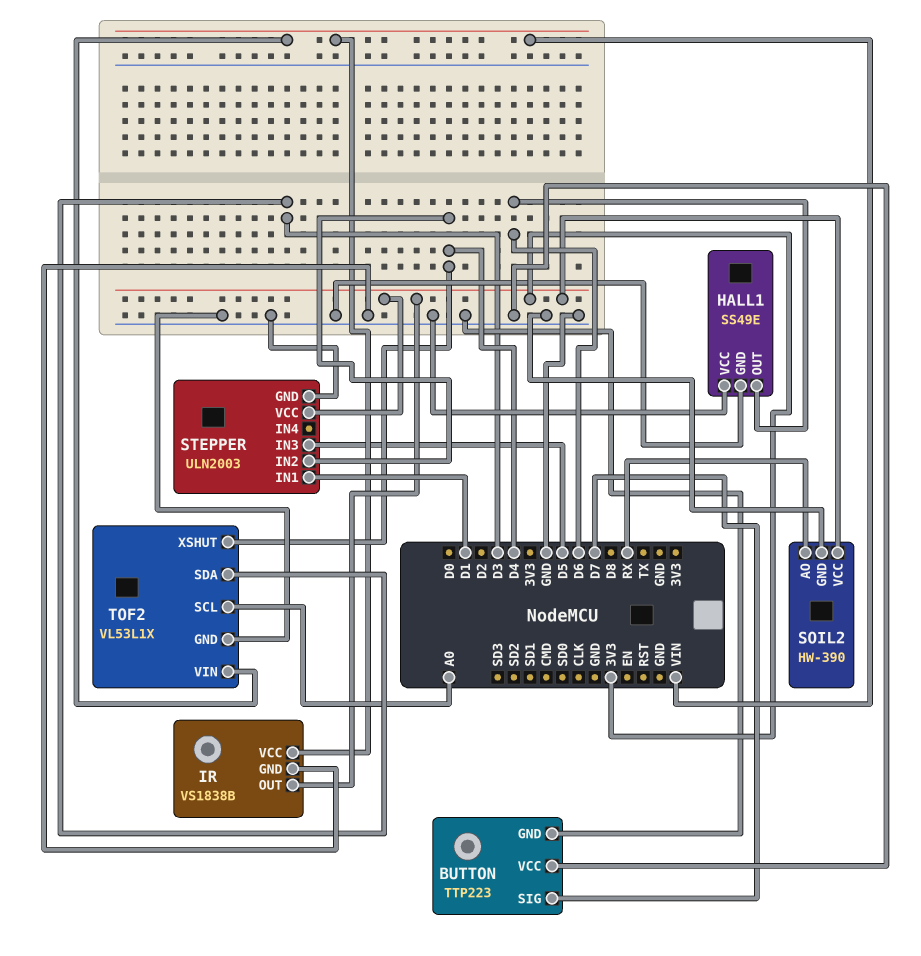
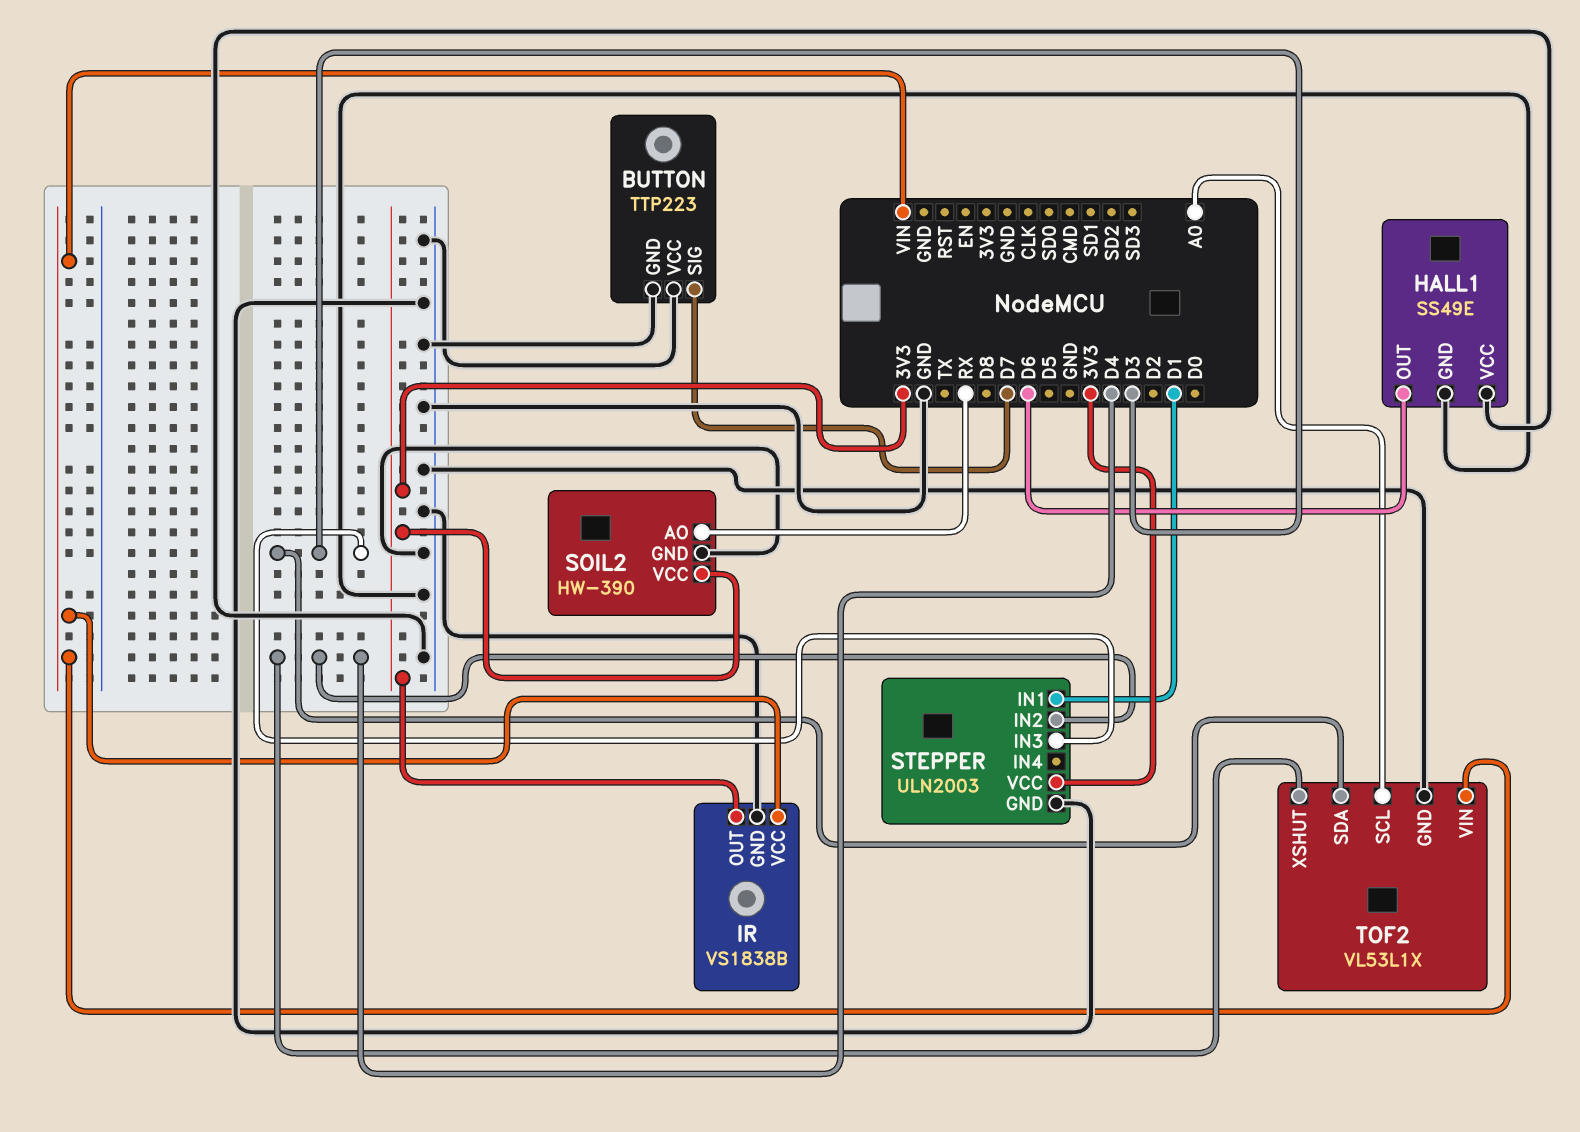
STEPPER pin IN3: D5 -> D3

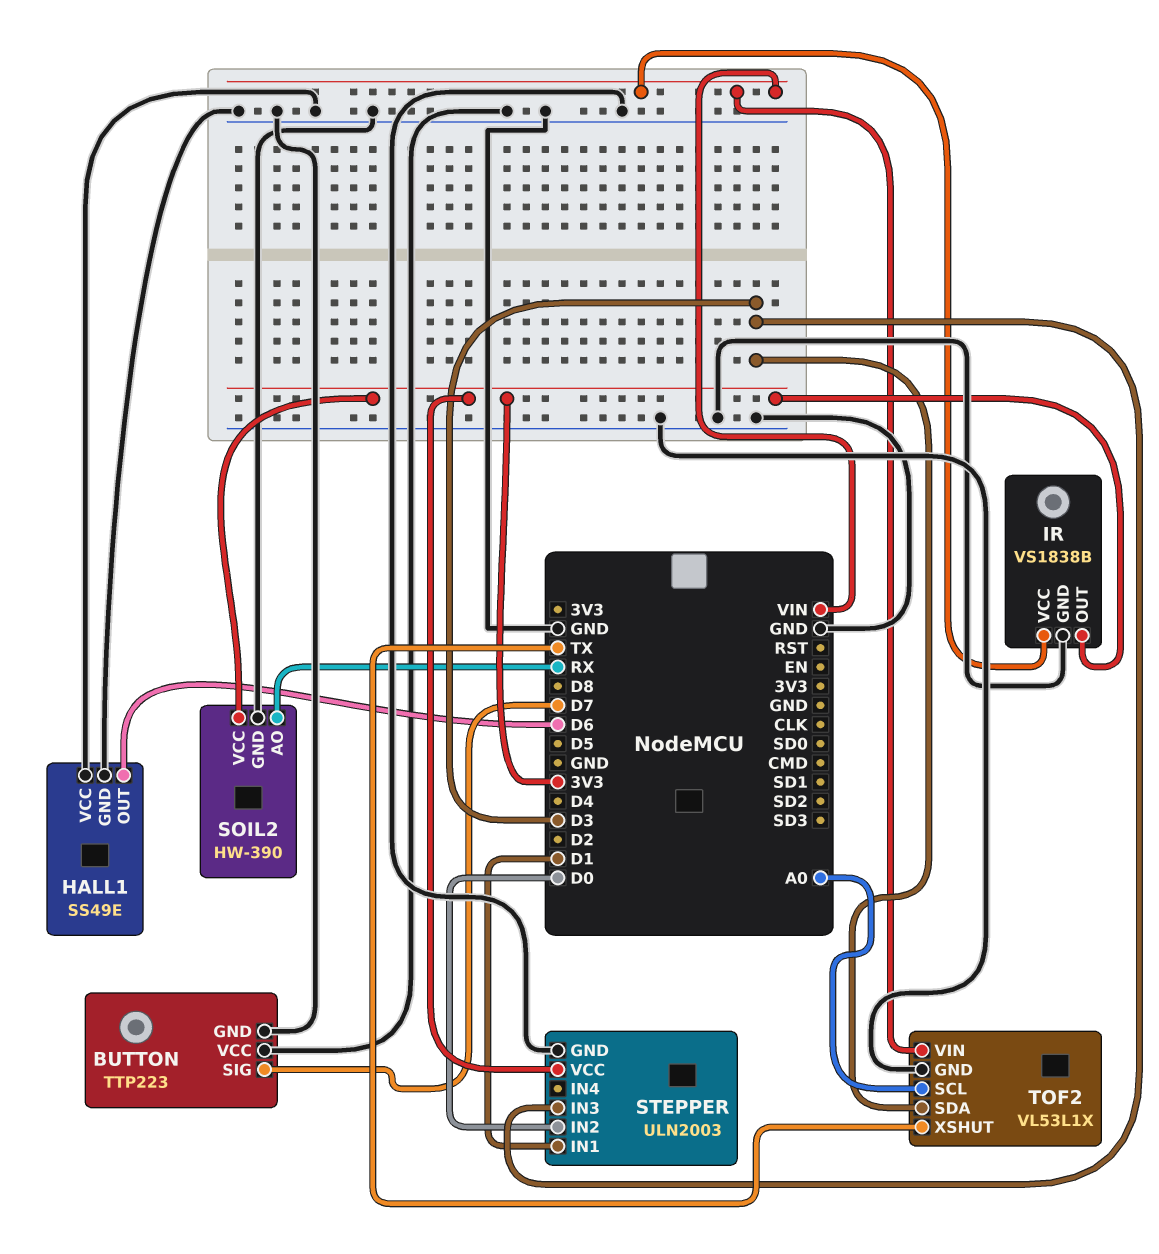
STEPPER pin IN2: D4 -> D0
TOF2 pin XSHUT: D4 -> TX

